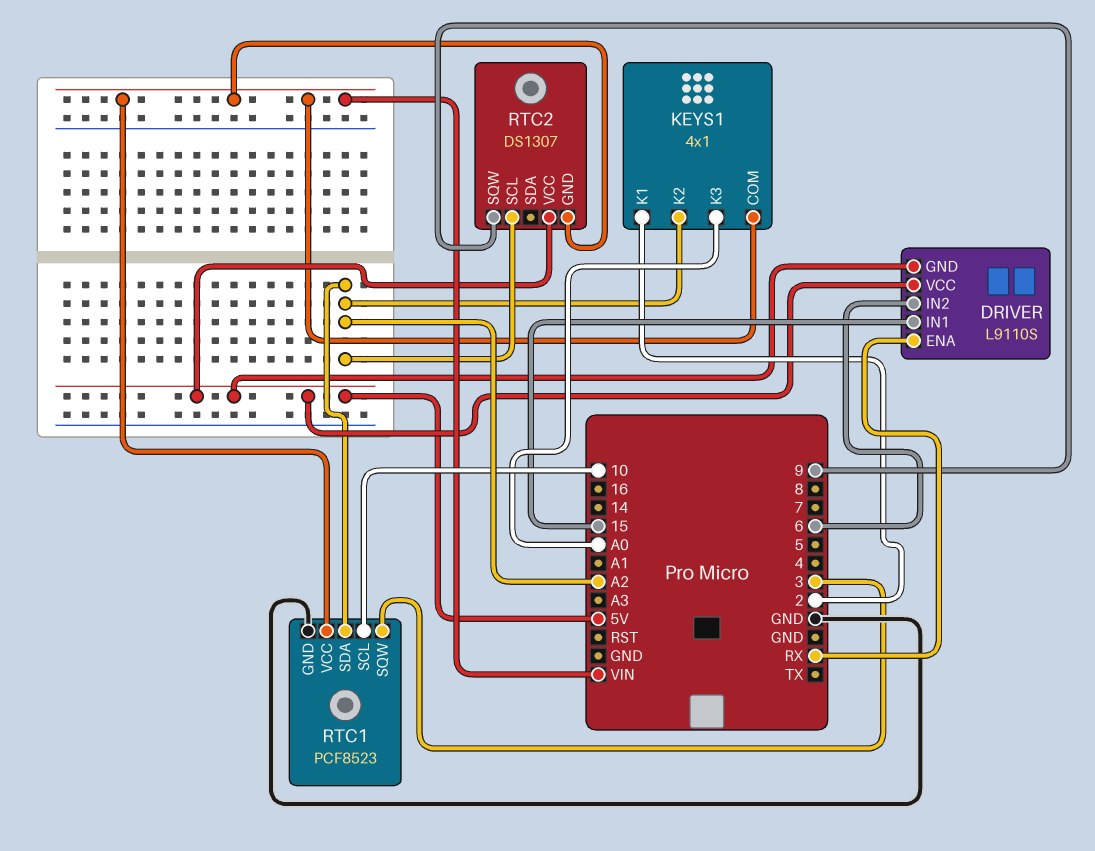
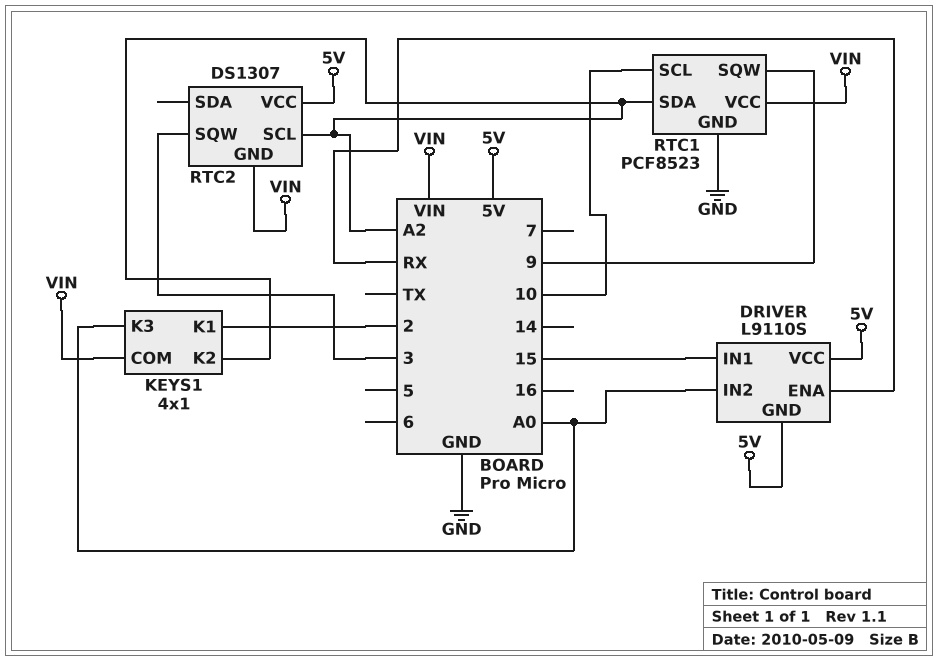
DRIVER pin IN2: 6 -> A0
RTC1 pin SQW: 3 -> 9
RTC2 pin SQW: 9 -> 3

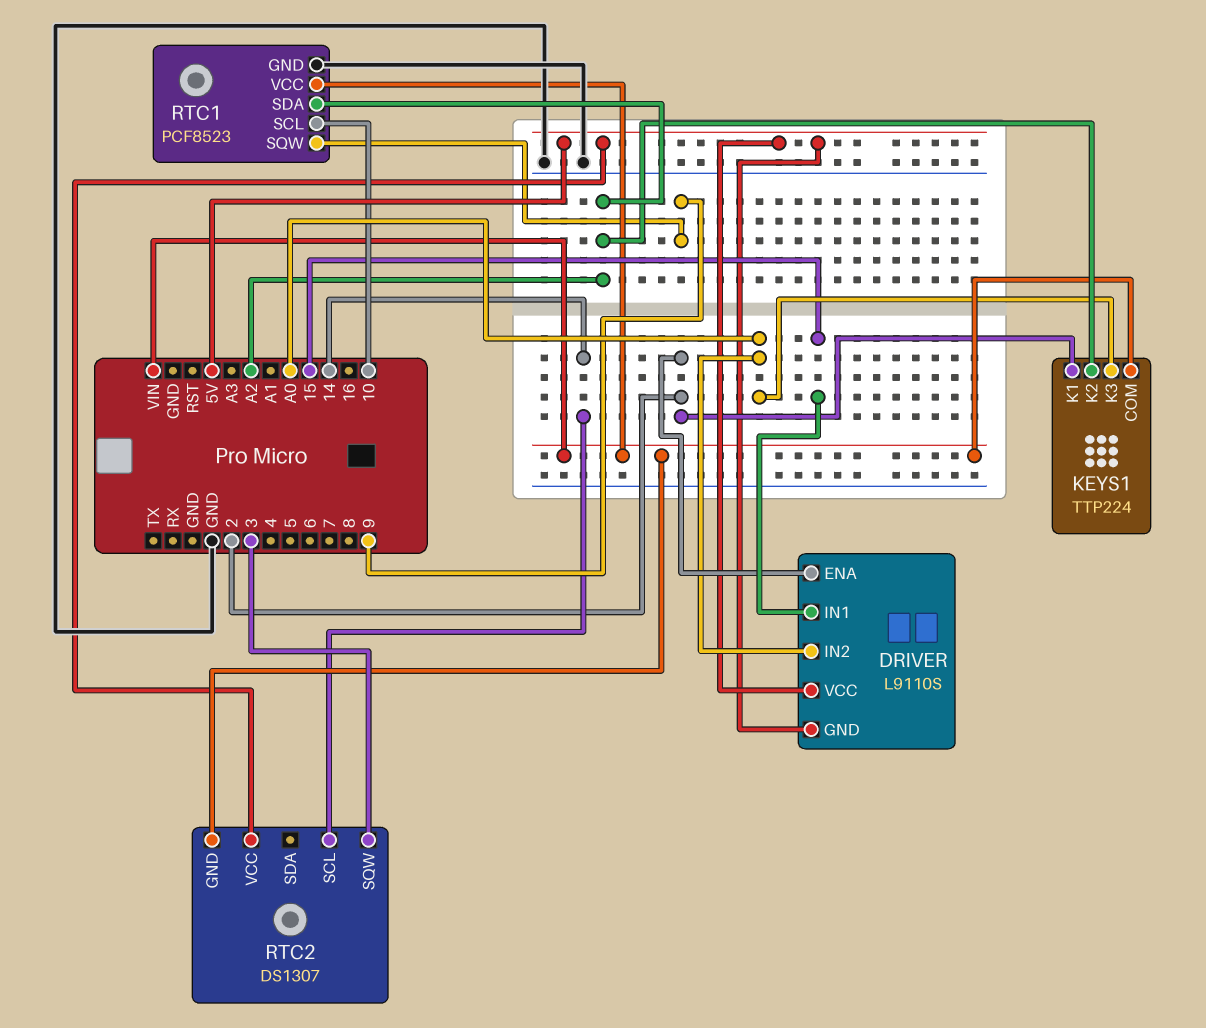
DRIVER pin ENA: RX -> 2
KEYS1: 4x1 -> TTP224
RTC2 pin SCL: A2 -> 14

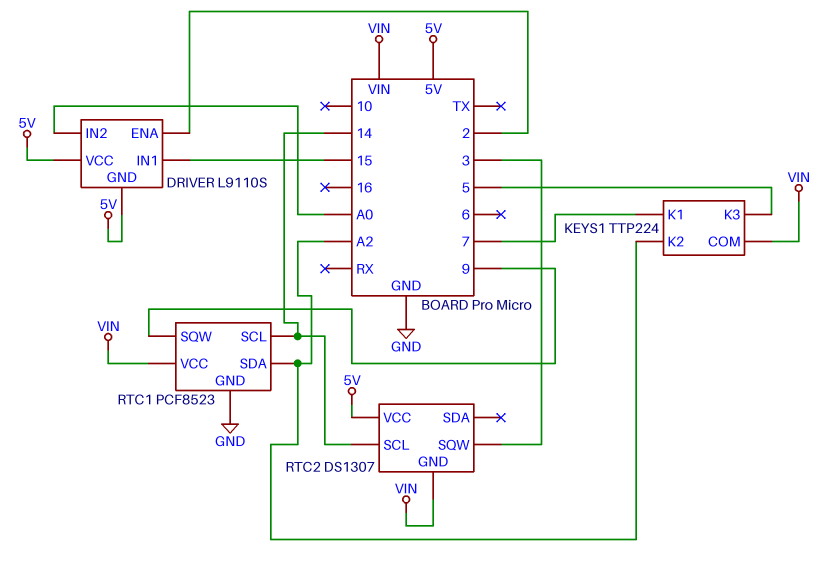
KEYS1 pin K1: 2 -> 7
KEYS1 pin K3: A0 -> 5
RTC1 pin SCL: 10 -> 14

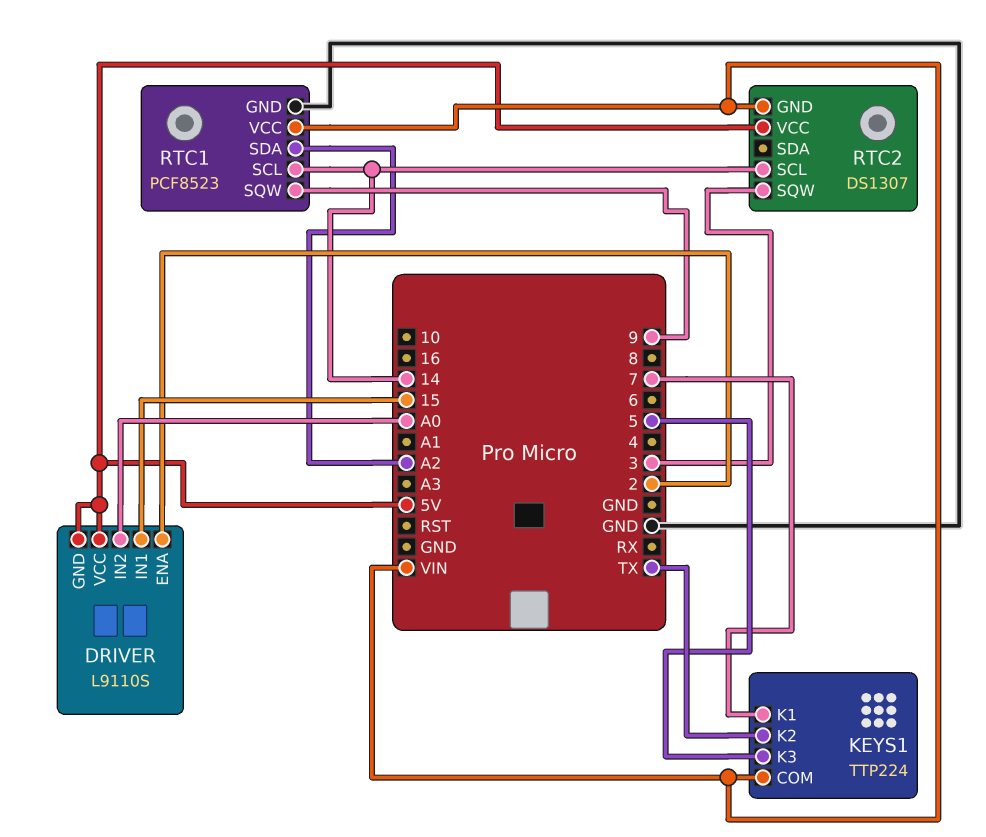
KEYS1 pin K2: A2 -> TX

